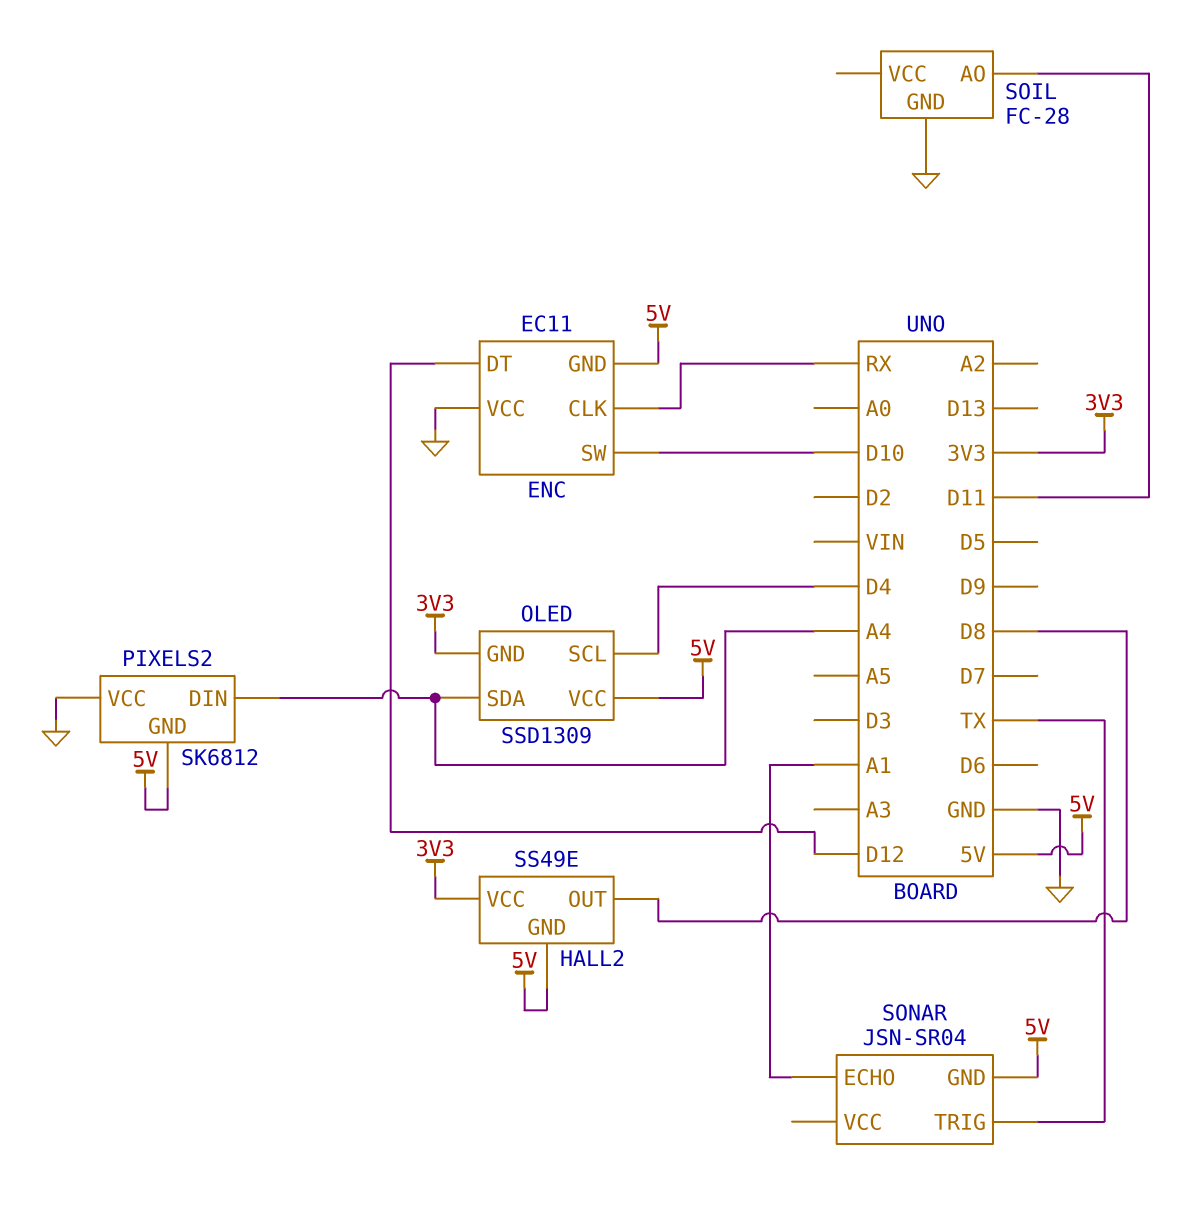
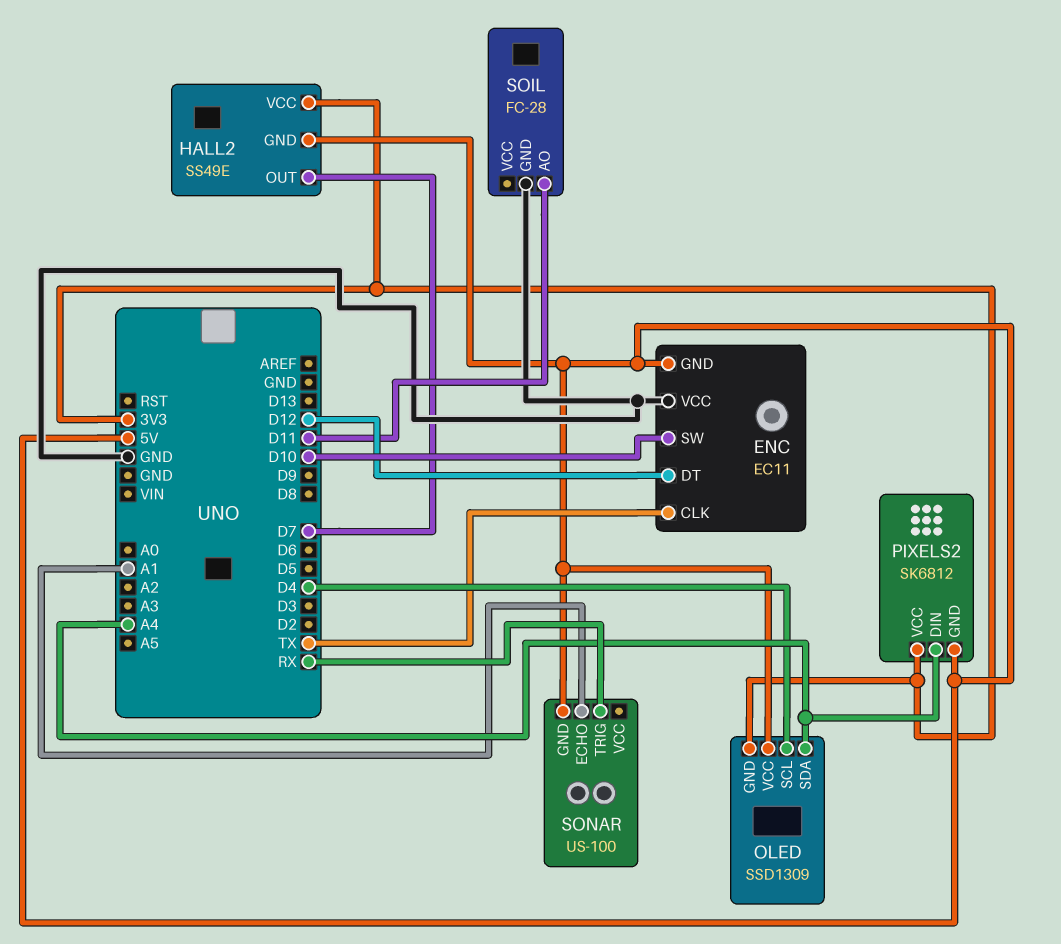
ENC pin CLK: RX -> TX
HALL2 pin OUT: D8 -> D7
PIXELS2 pin VCC: GND -> 3V3
SONAR: JSN-SR04 -> US-100
SONAR pin TRIG: TX -> RX

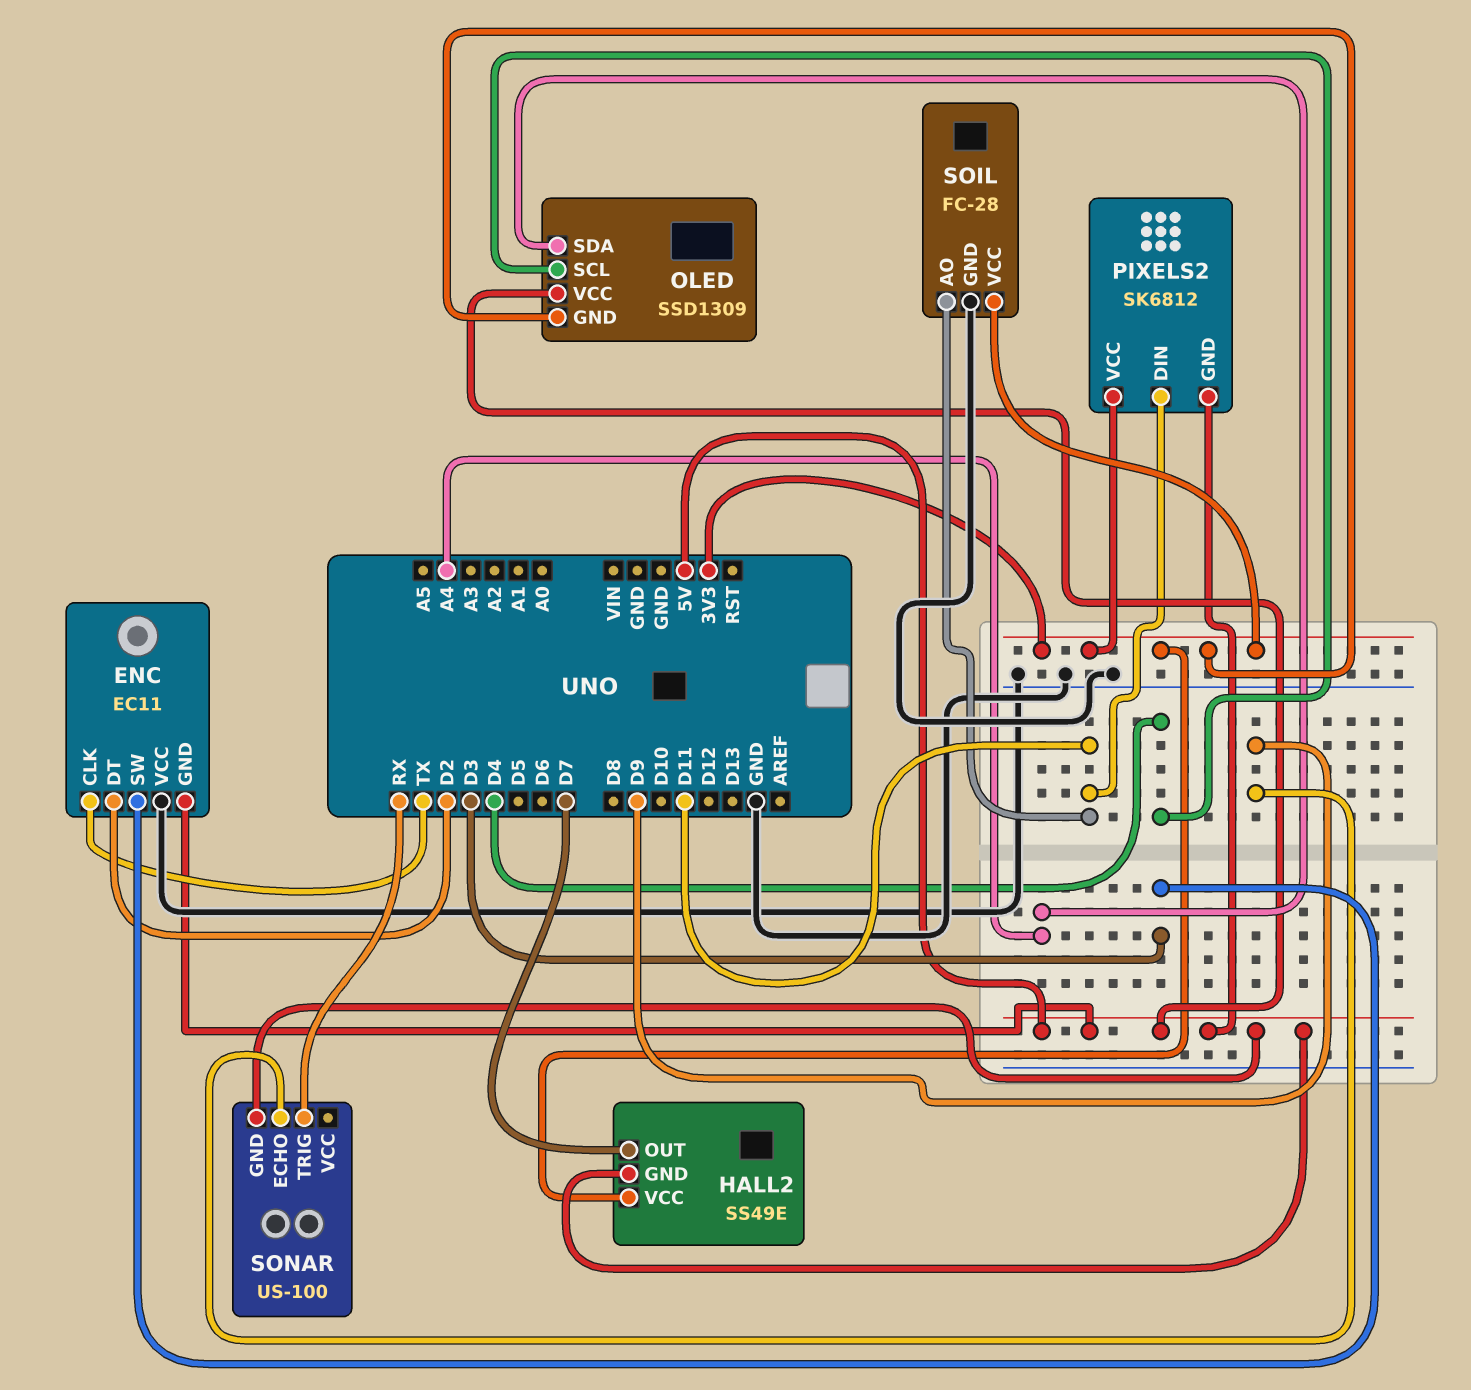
ENC pin DT: D12 -> D2
ENC pin SW: D10 -> D3
PIXELS2 pin DIN: A4 -> D11
SOIL pin VCC: none -> 3V3
SONAR pin ECHO: A1 -> D9

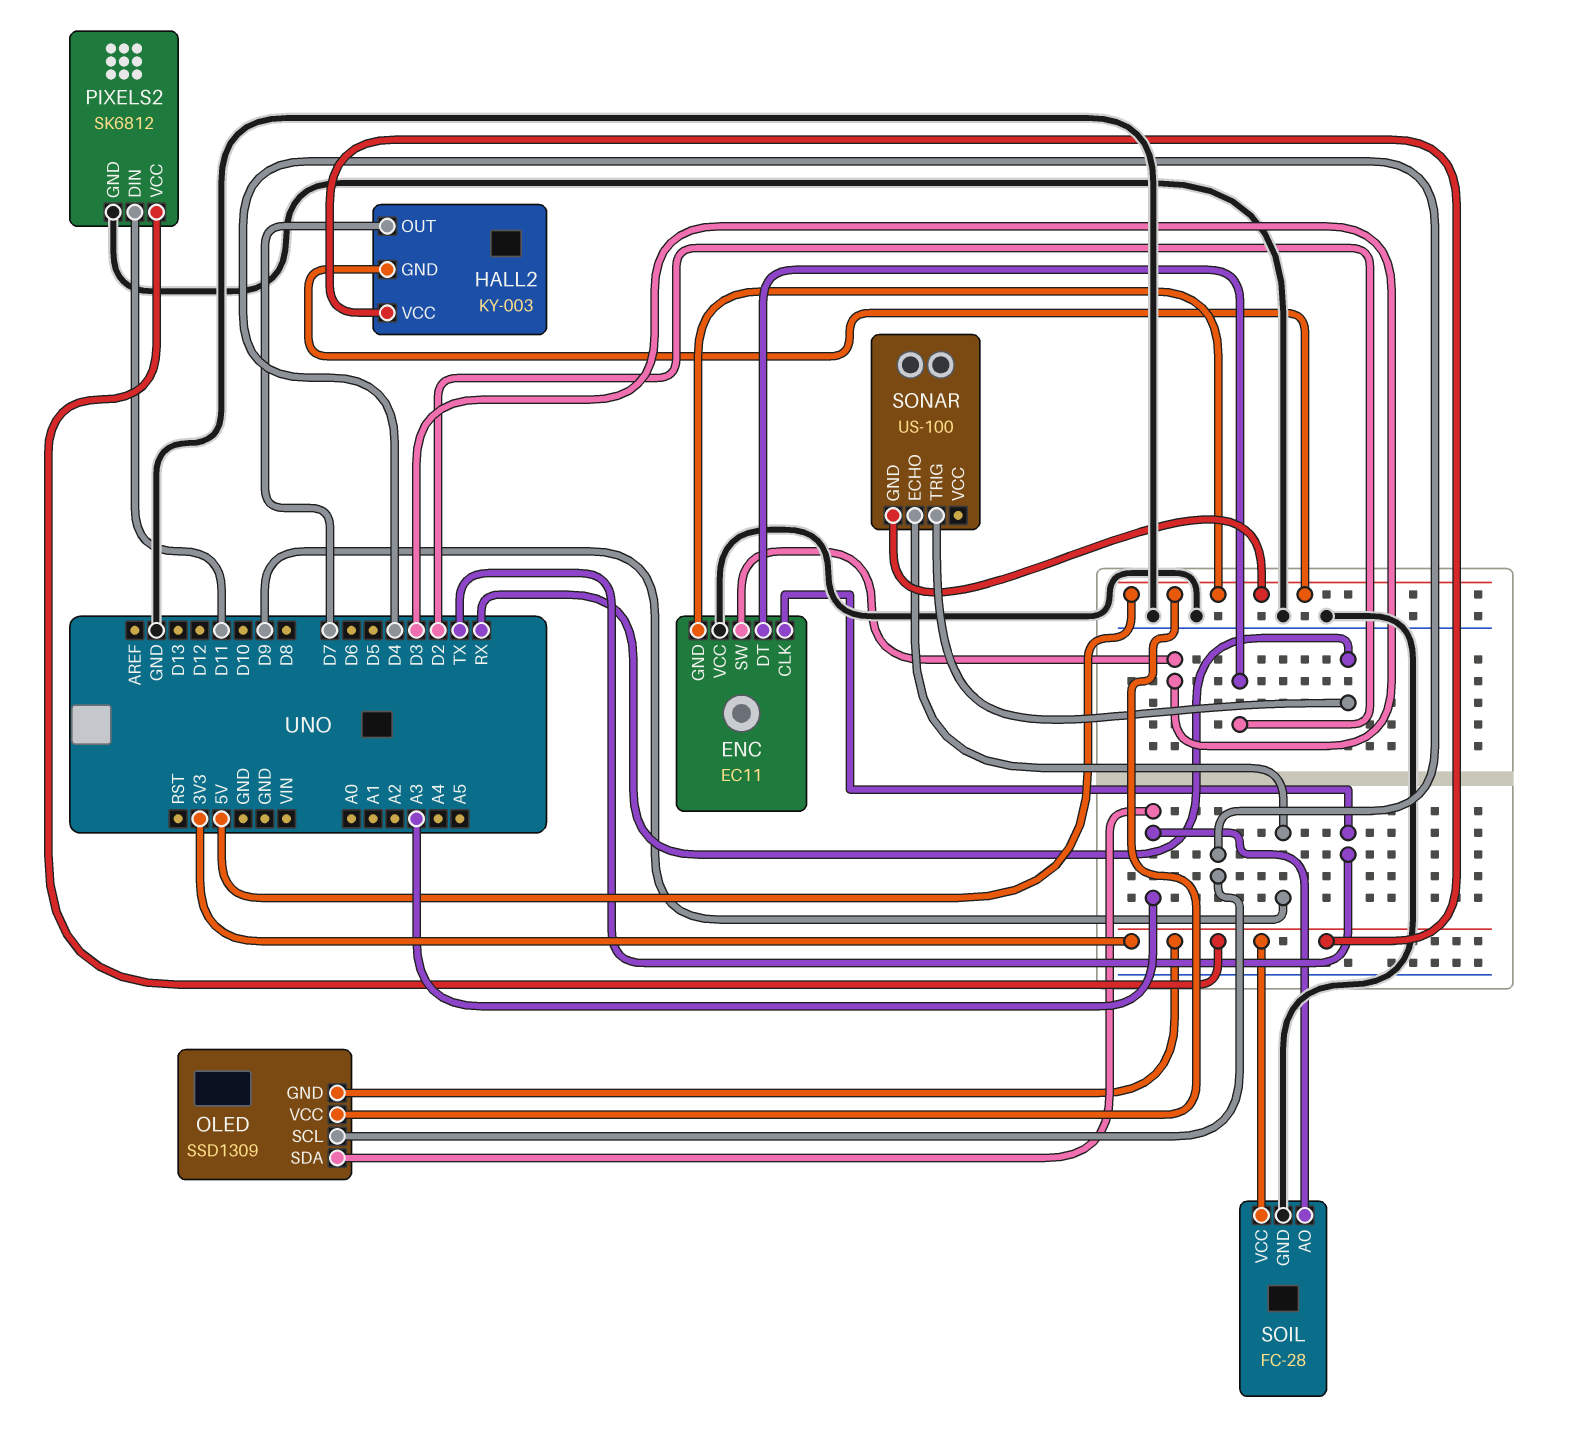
HALL2: SS49E -> KY-003
OLED pin SDA: A4 -> A3
PIXELS2 pin GND: 5V -> GND
SOIL pin AO: D11 -> A3

